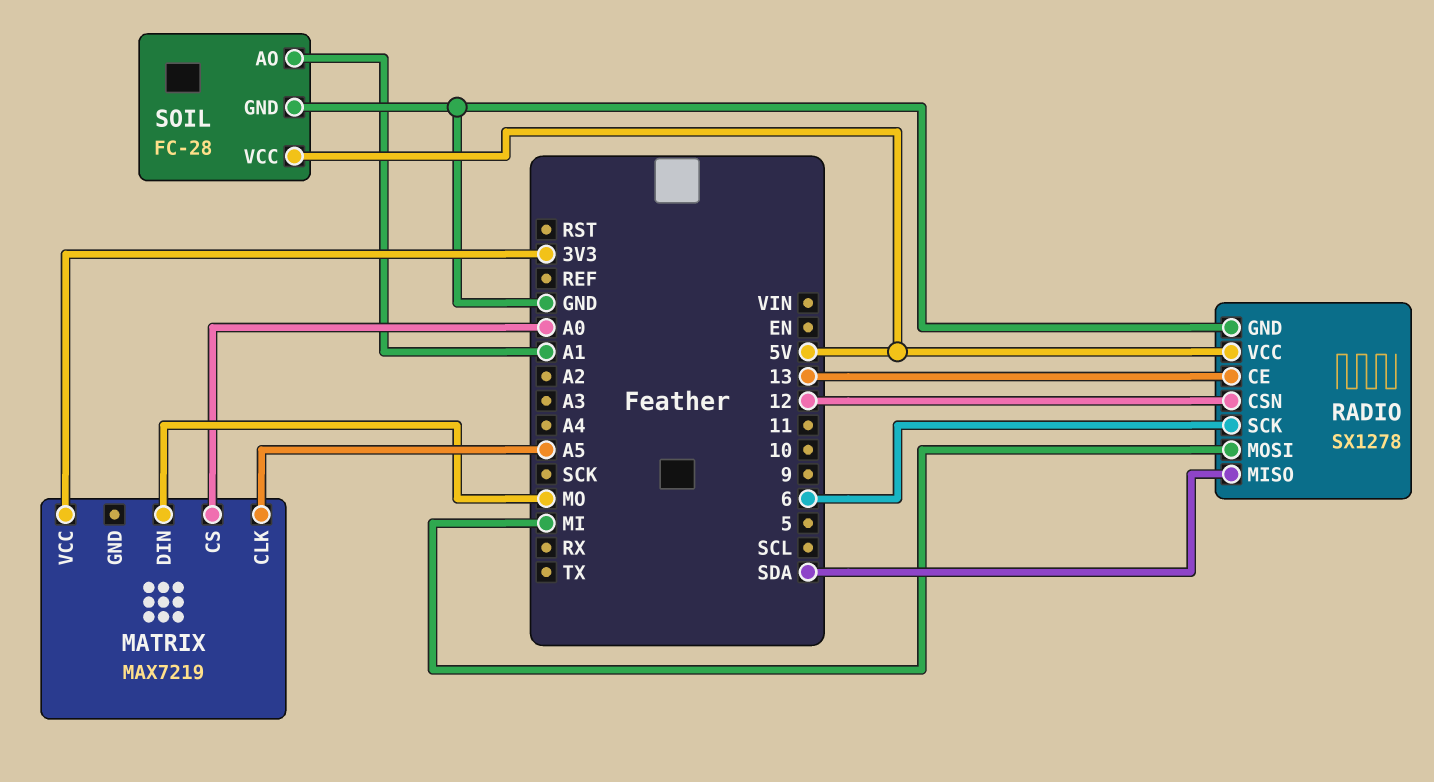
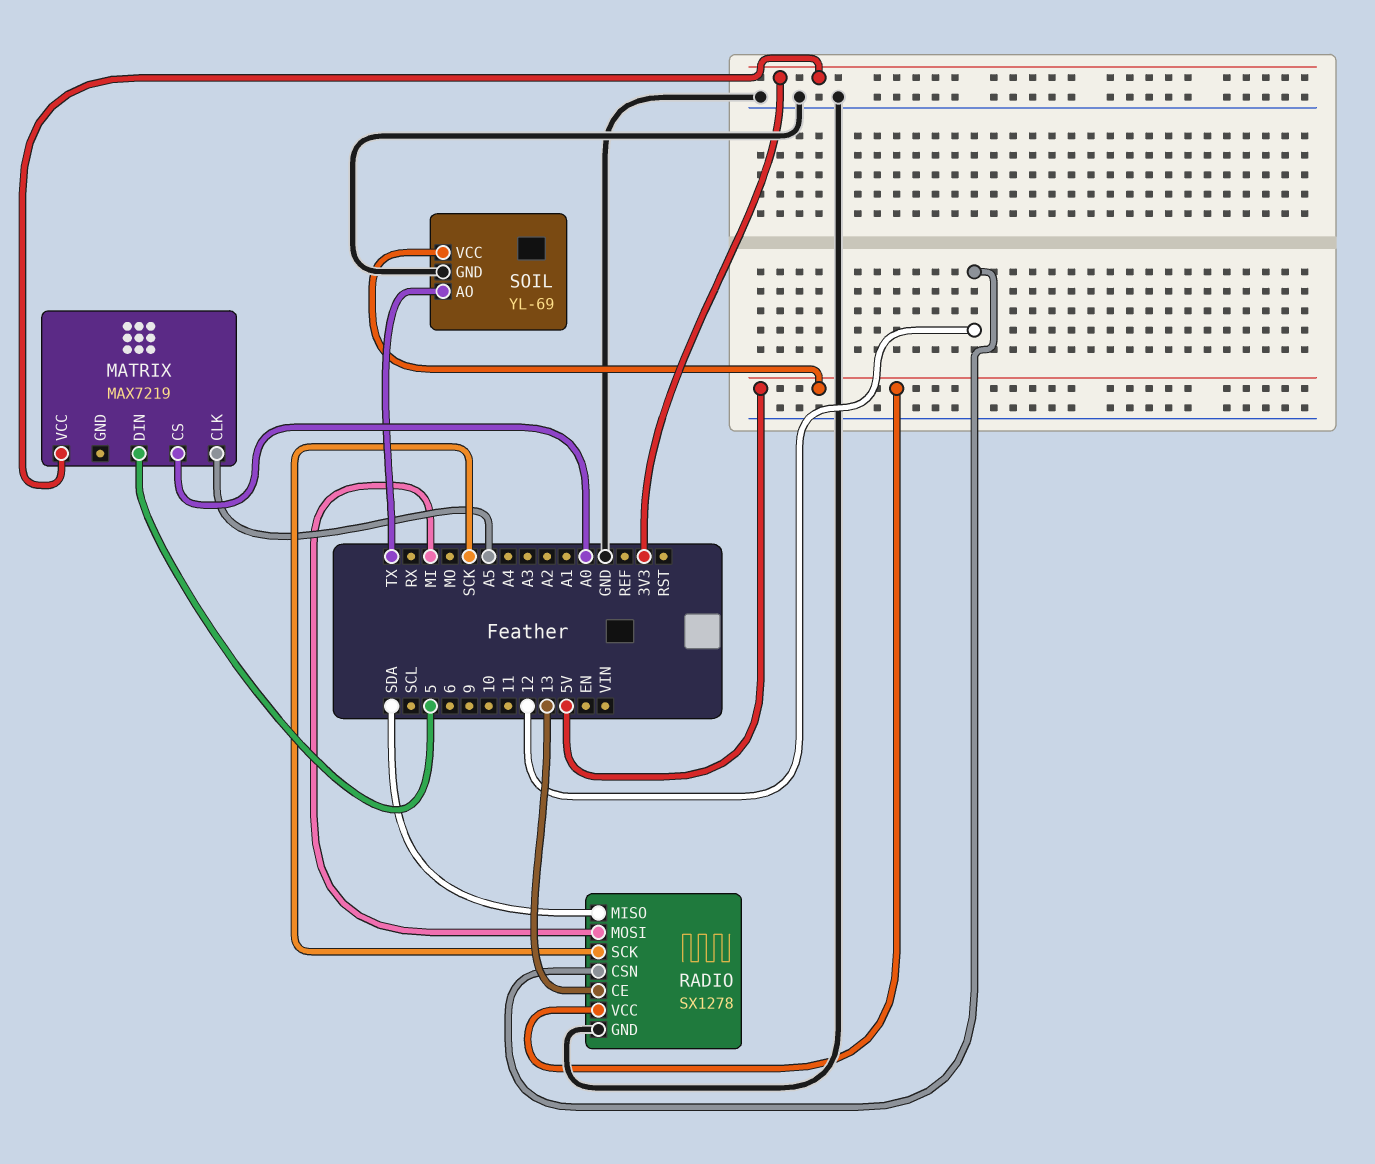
MATRIX pin DIN: MO -> 5
RADIO pin SCK: 6 -> SCK
SOIL: FC-28 -> YL-69
SOIL pin AO: A1 -> TX

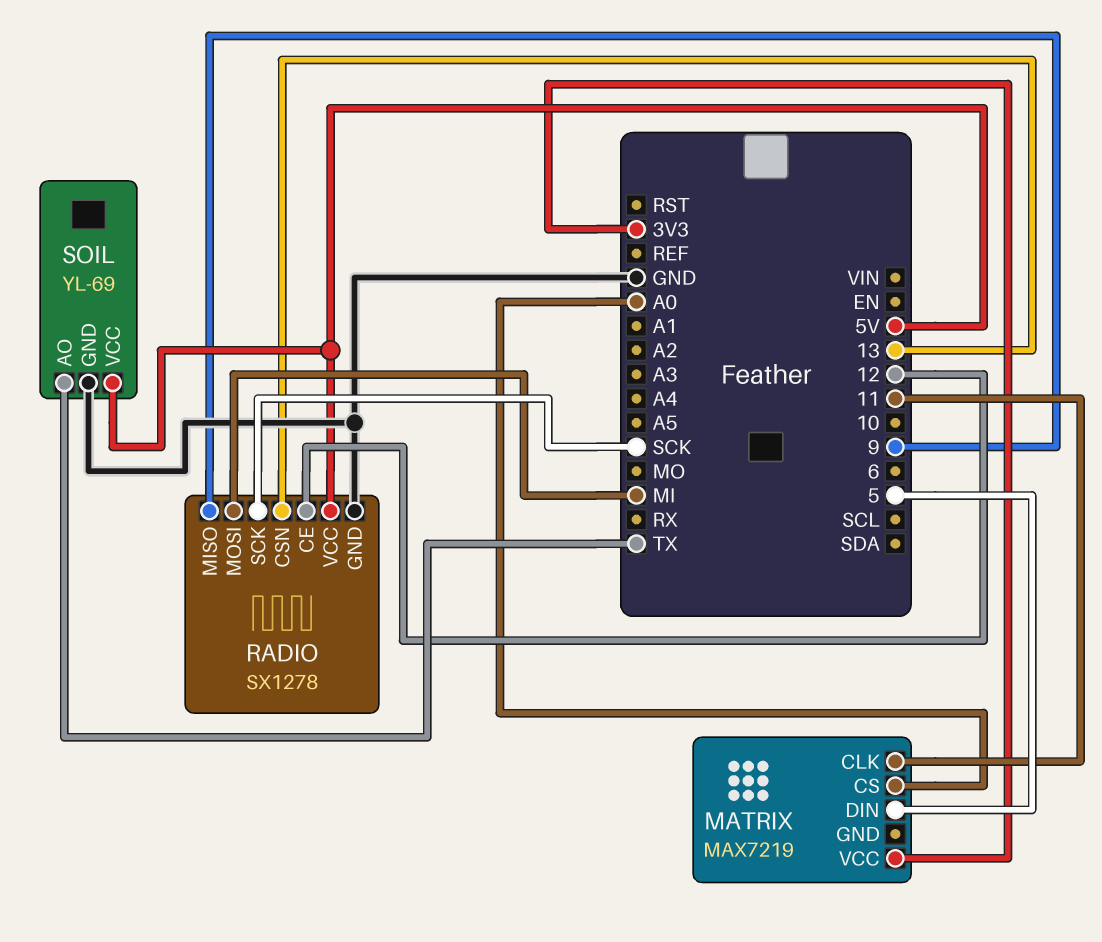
MATRIX pin CLK: A5 -> 11
RADIO pin CE: 13 -> 12
RADIO pin CSN: 12 -> 13
RADIO pin MISO: SDA -> 9

